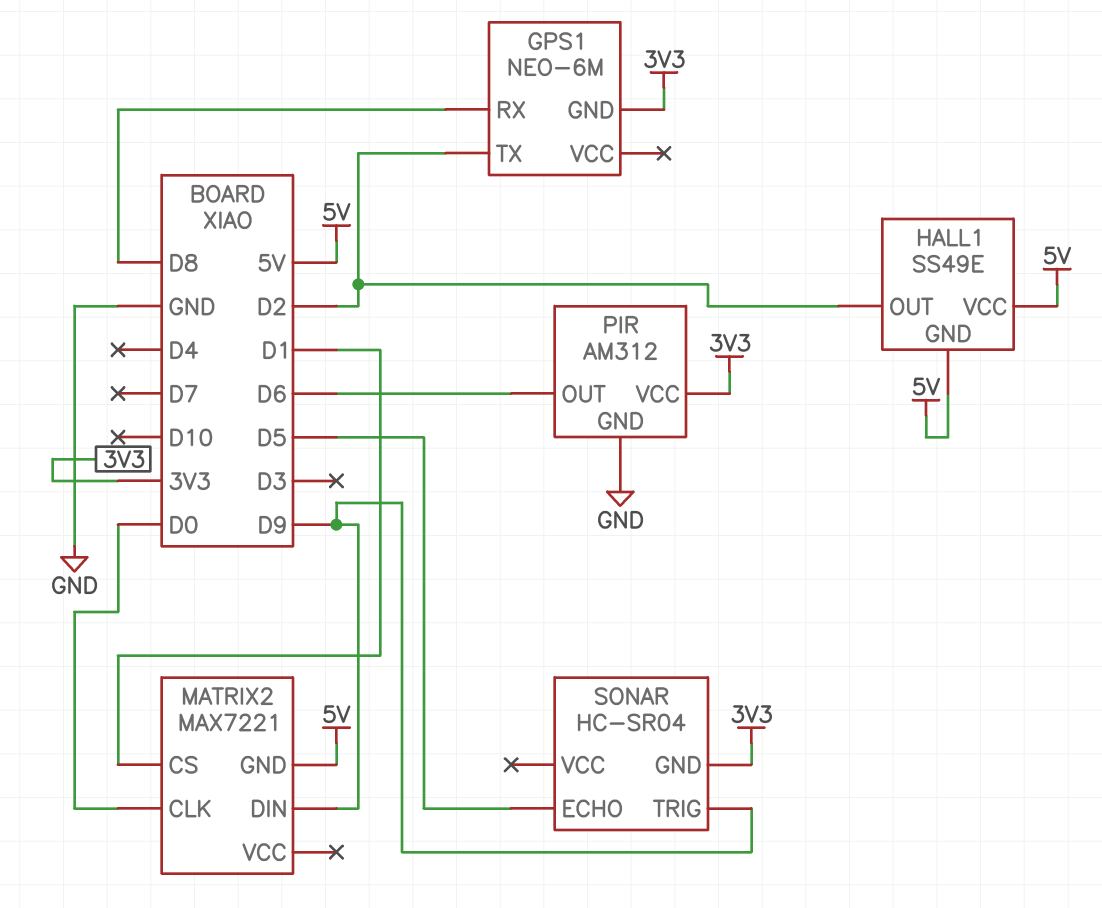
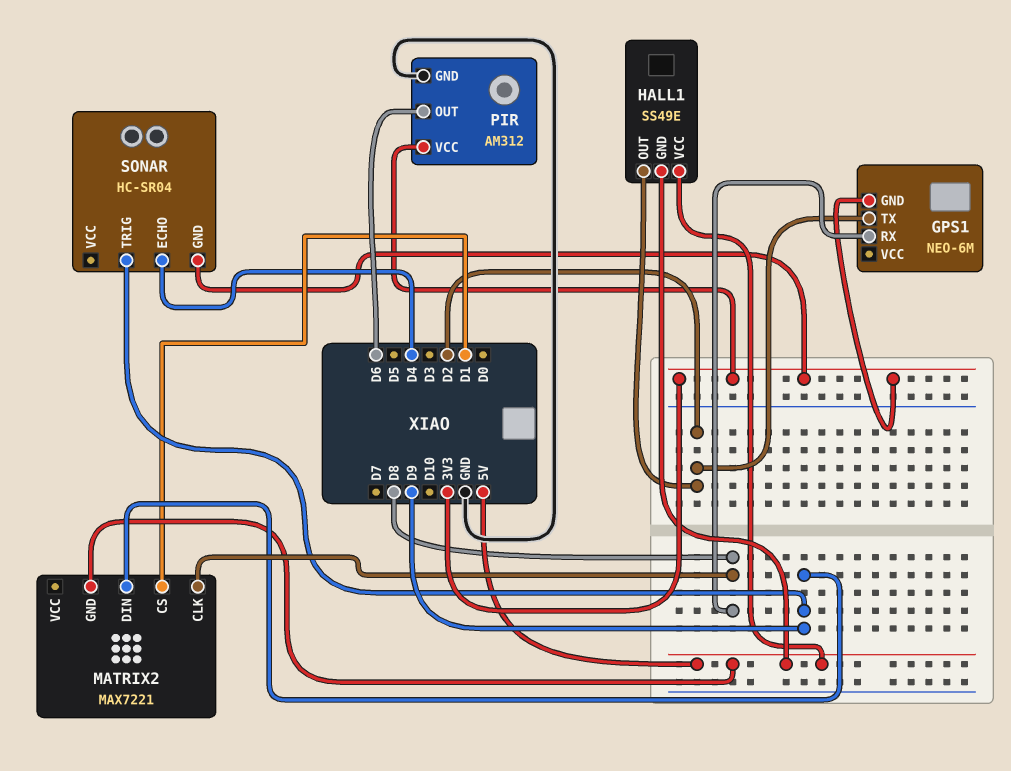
MATRIX2 pin CLK: D0 -> D8
SONAR pin ECHO: D5 -> D4

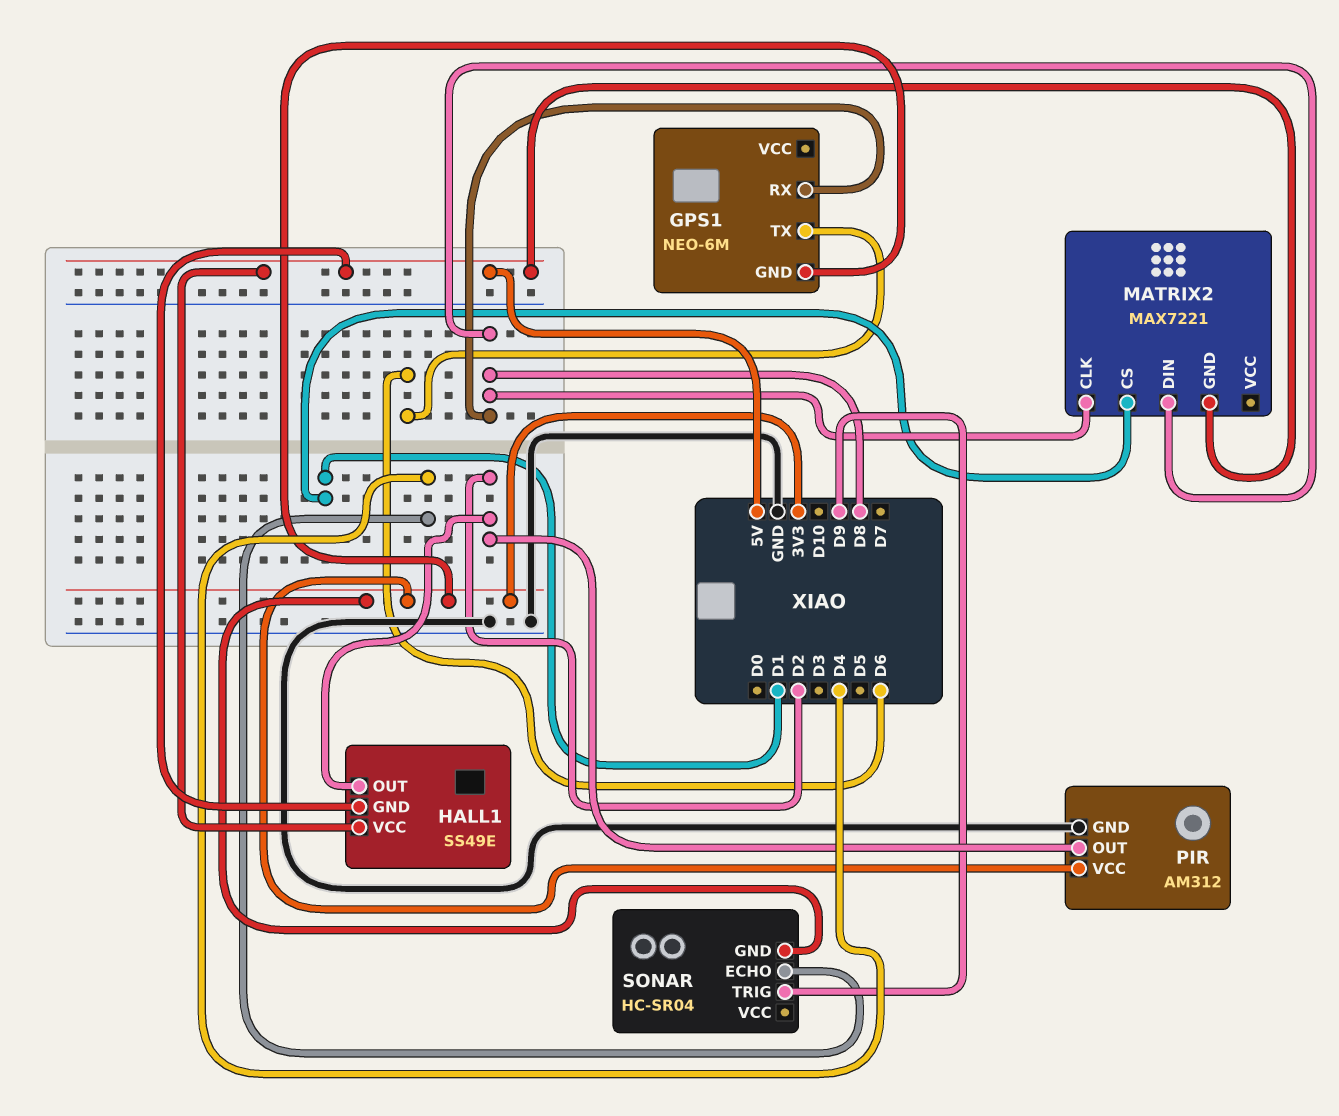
GPS1 pin TX: D2 -> D6
MATRIX2 pin DIN: D9 -> D8
PIR pin OUT: D6 -> D2

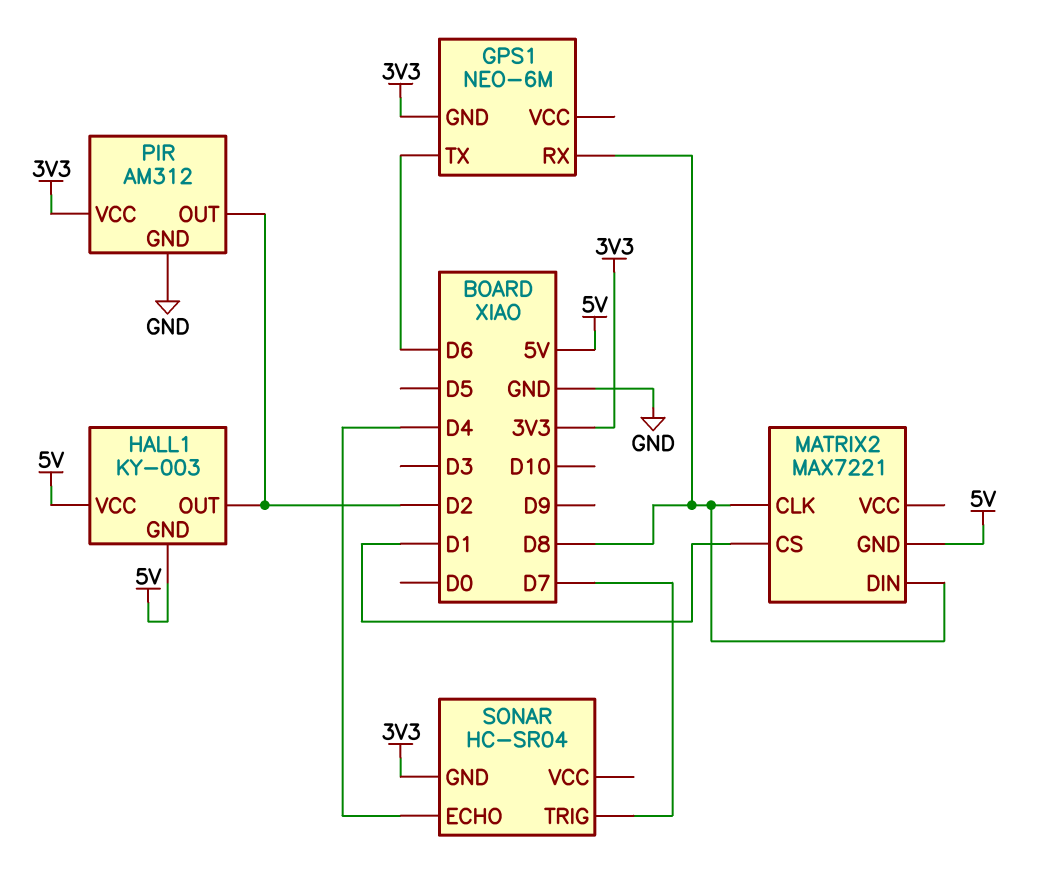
HALL1: SS49E -> KY-003
SONAR pin TRIG: D9 -> D7

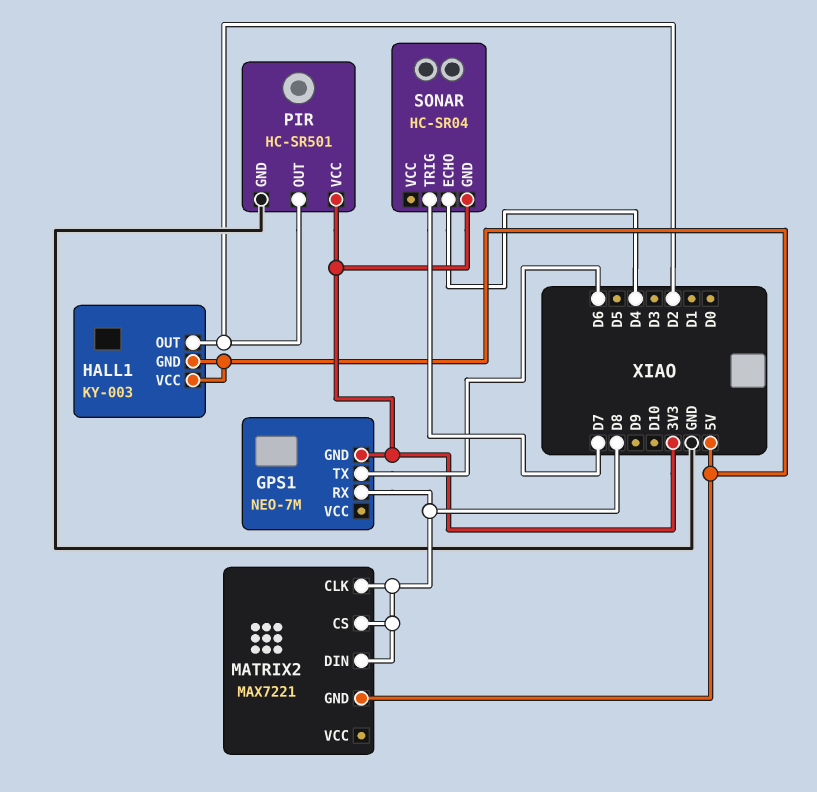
GPS1: NEO-6M -> NEO-7M
MATRIX2 pin CS: D1 -> D8
PIR: AM312 -> HC-SR501

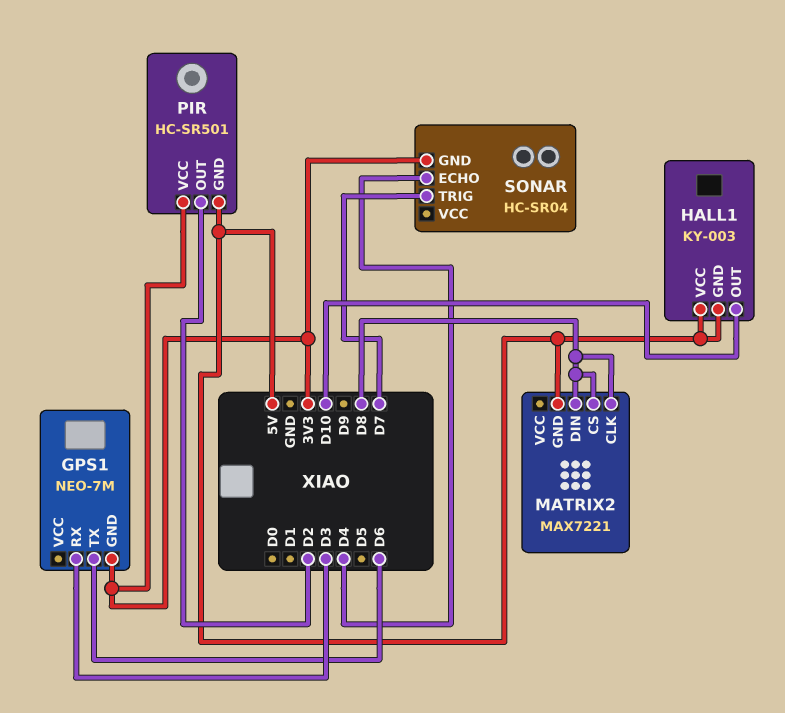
GPS1 pin RX: D8 -> D3
HALL1 pin OUT: D2 -> D10
PIR pin GND: GND -> 5V

